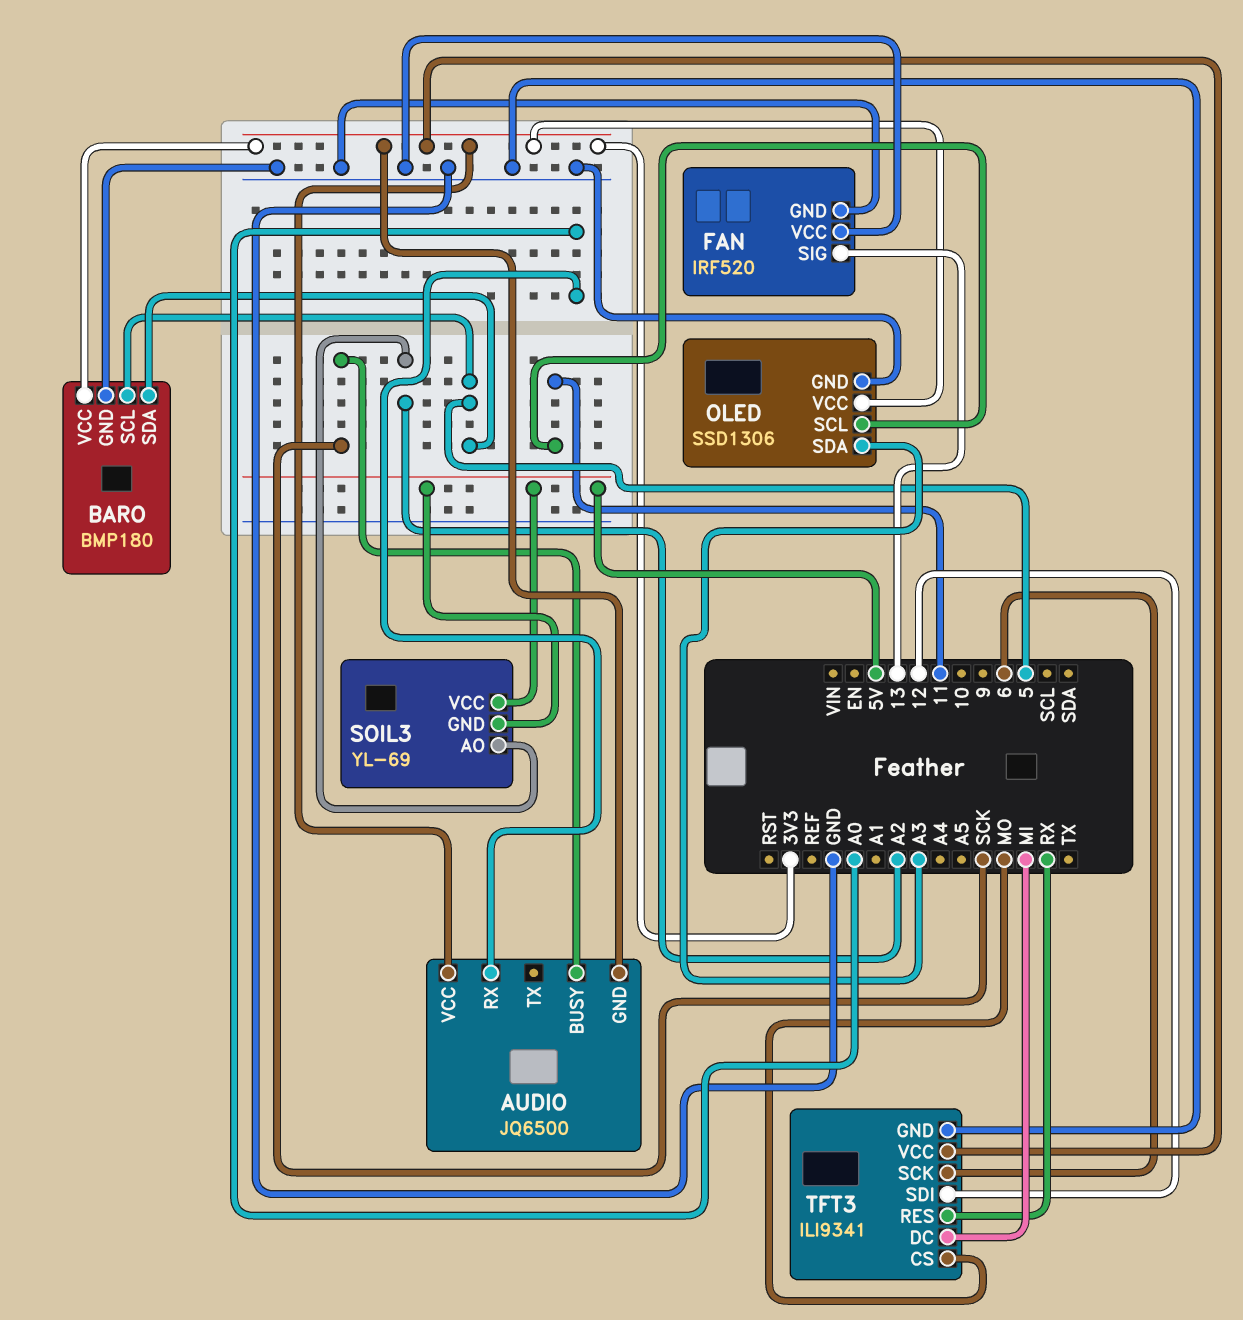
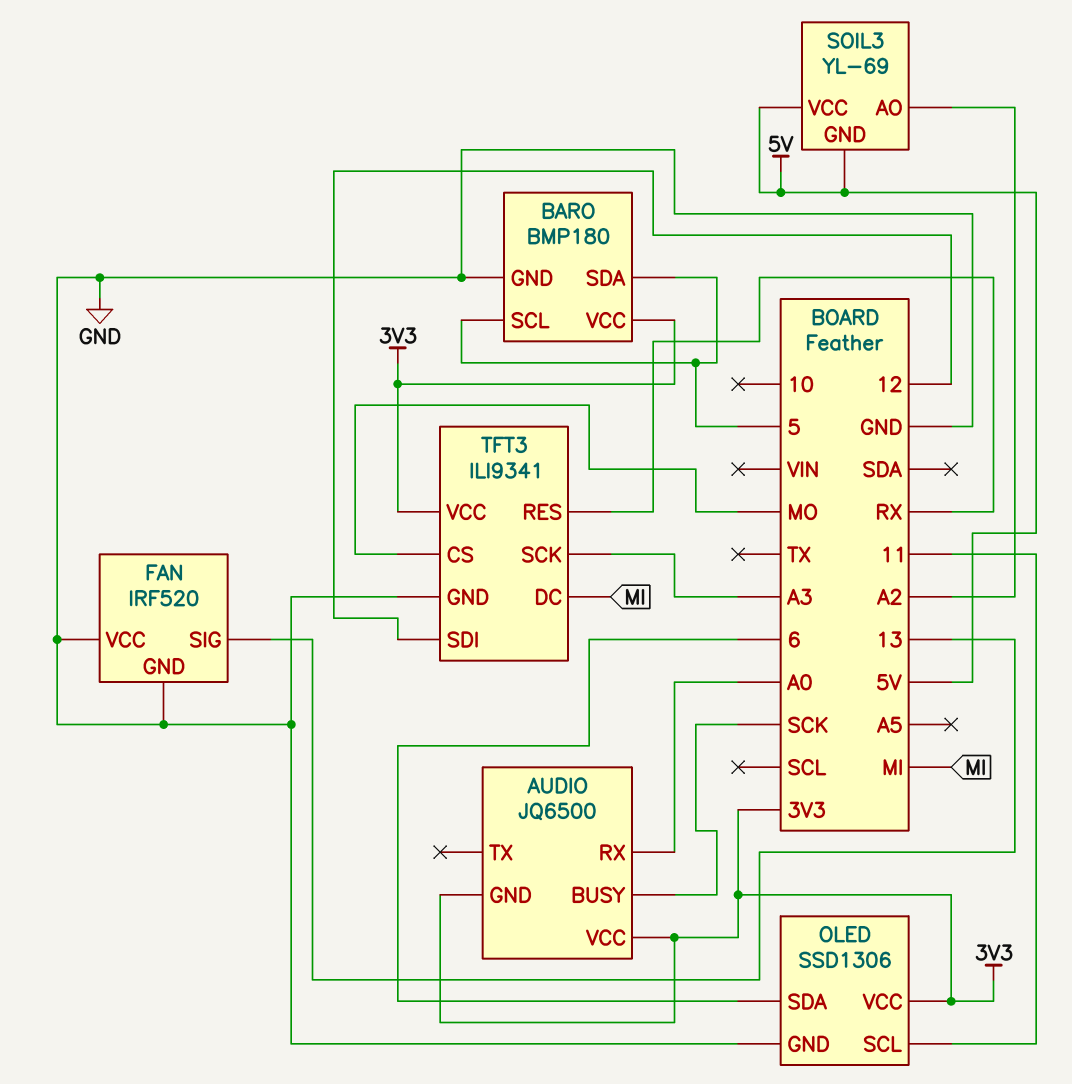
OLED pin SDA: A3 -> 6
TFT3 pin SCK: 6 -> A3

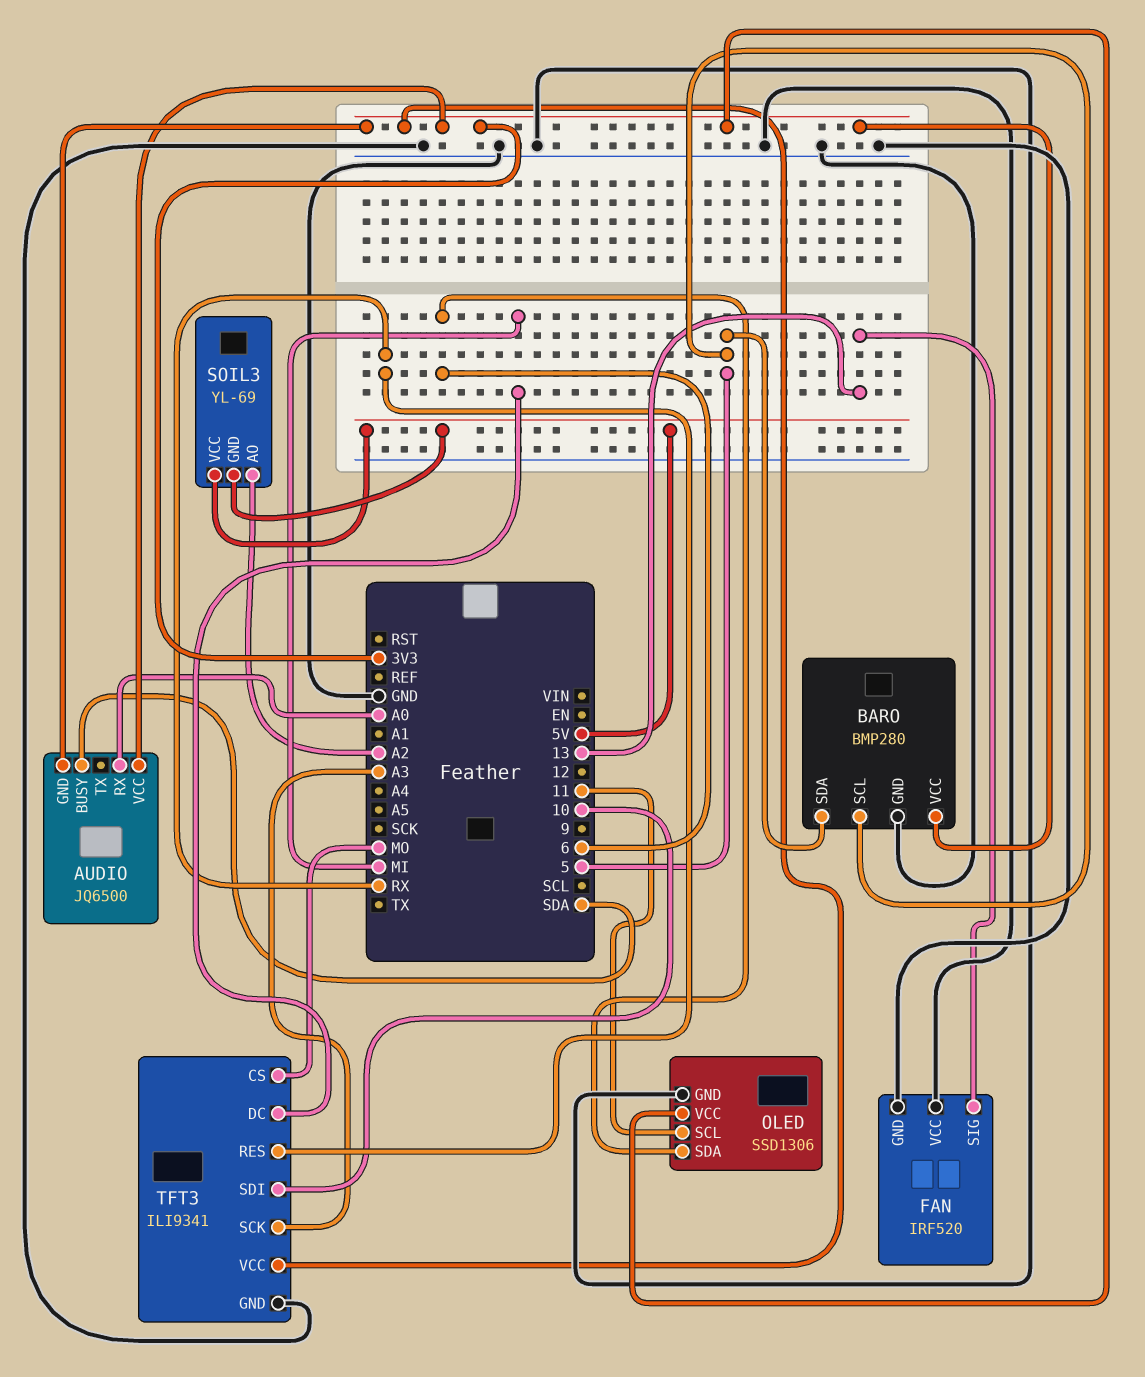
AUDIO pin BUSY: SCK -> SDA
BARO: BMP180 -> BMP280
TFT3 pin SDI: 12 -> 10

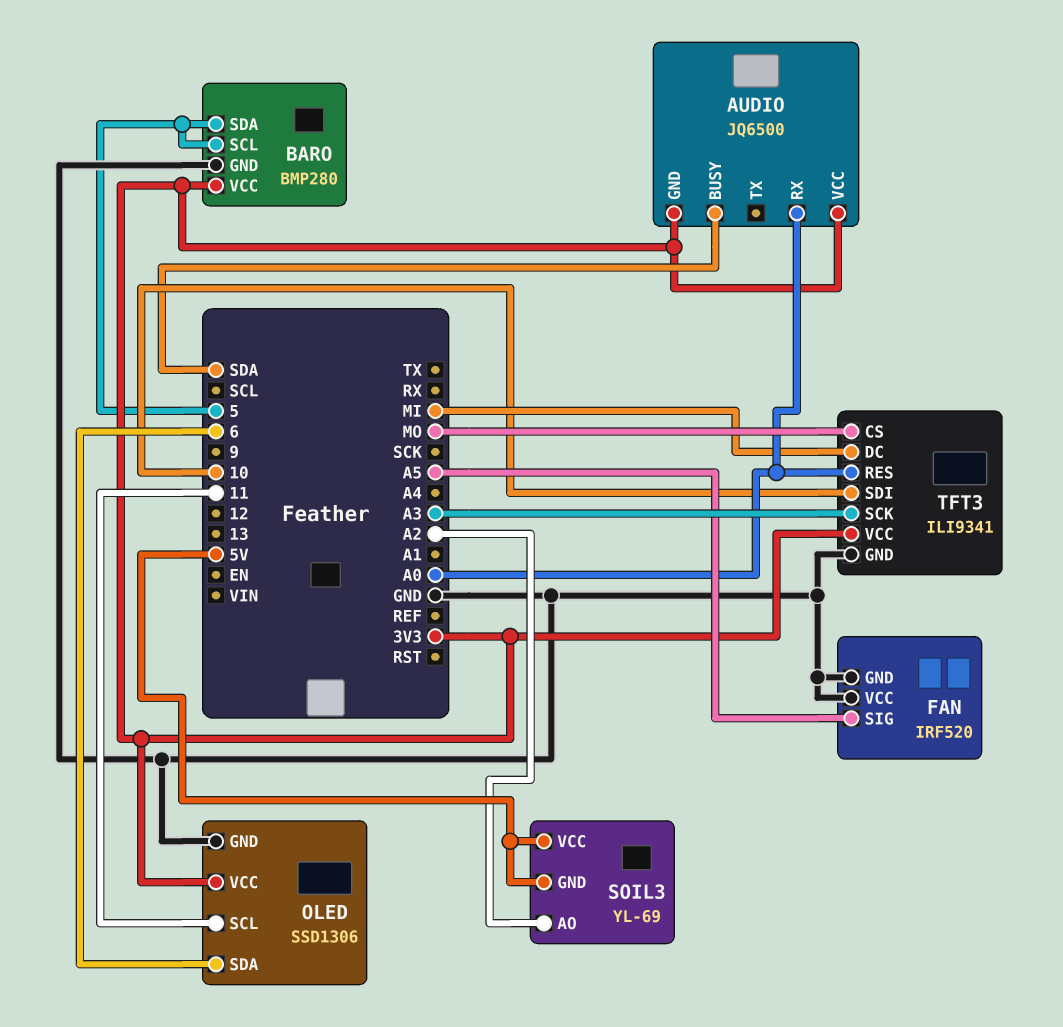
FAN pin SIG: 13 -> A5
TFT3 pin RES: RX -> A0

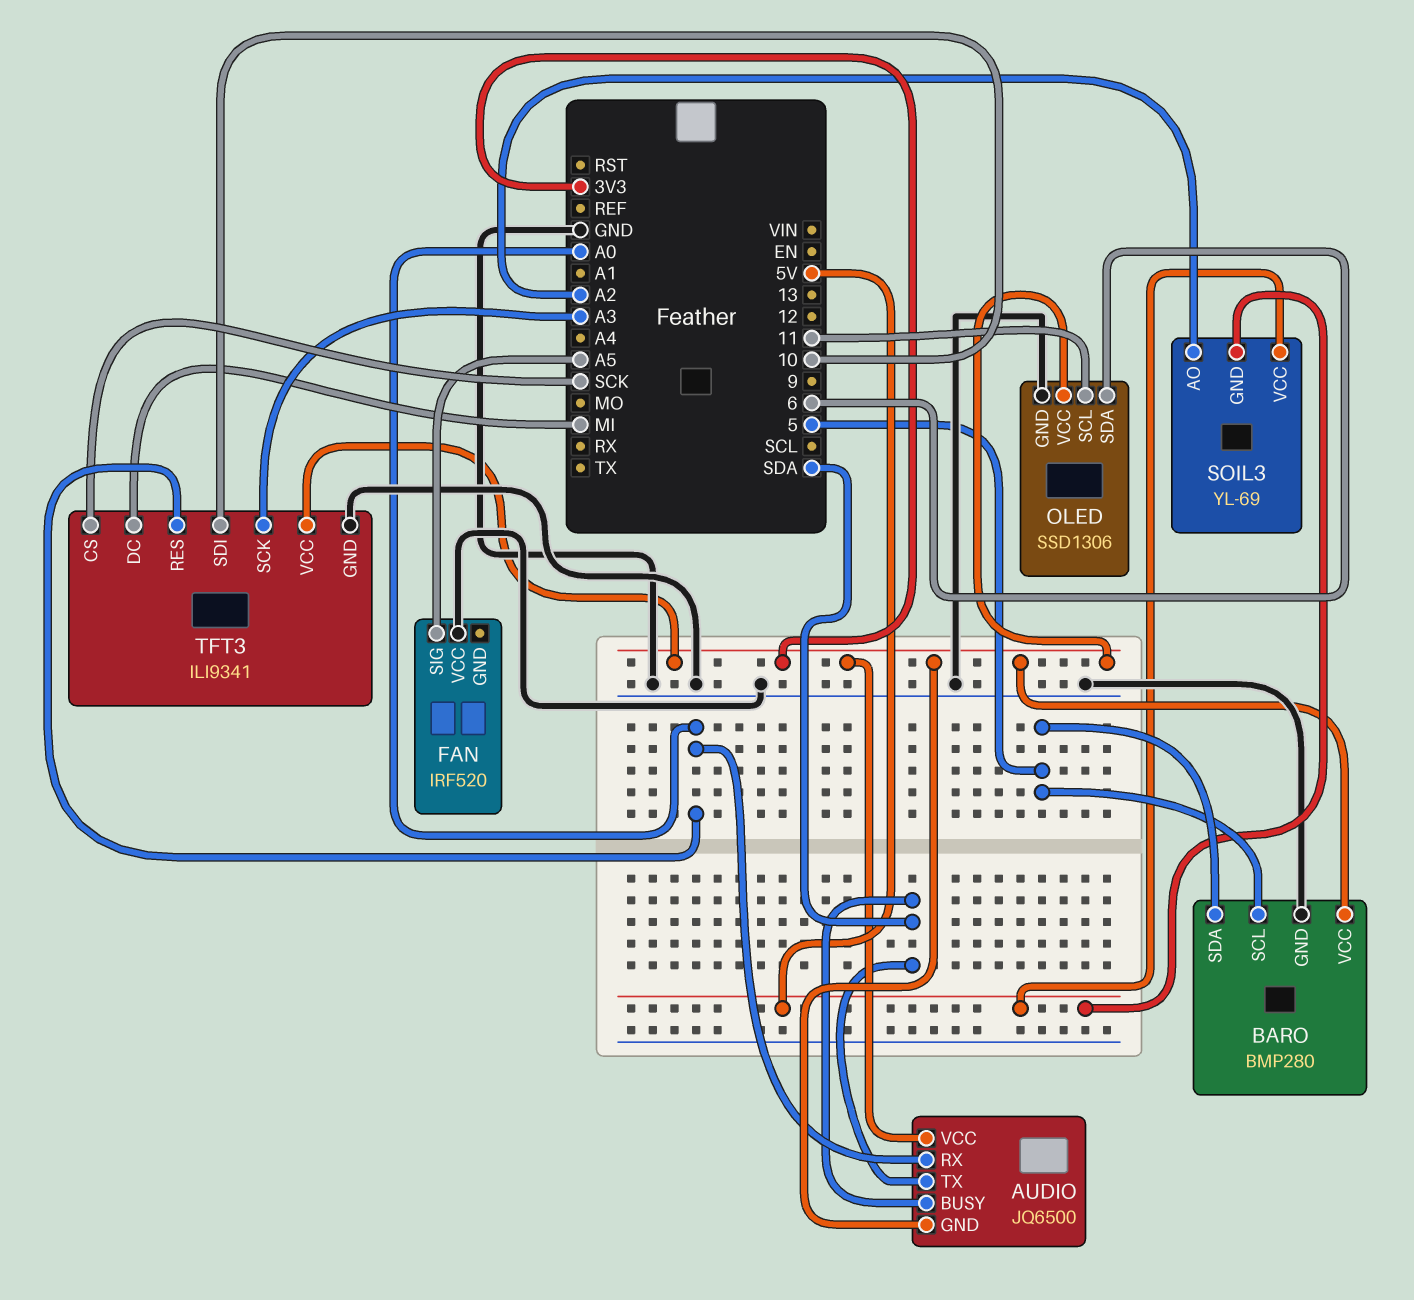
AUDIO pin TX: none -> SDA
FAN pin GND: GND -> none
TFT3 pin CS: MO -> SCK

